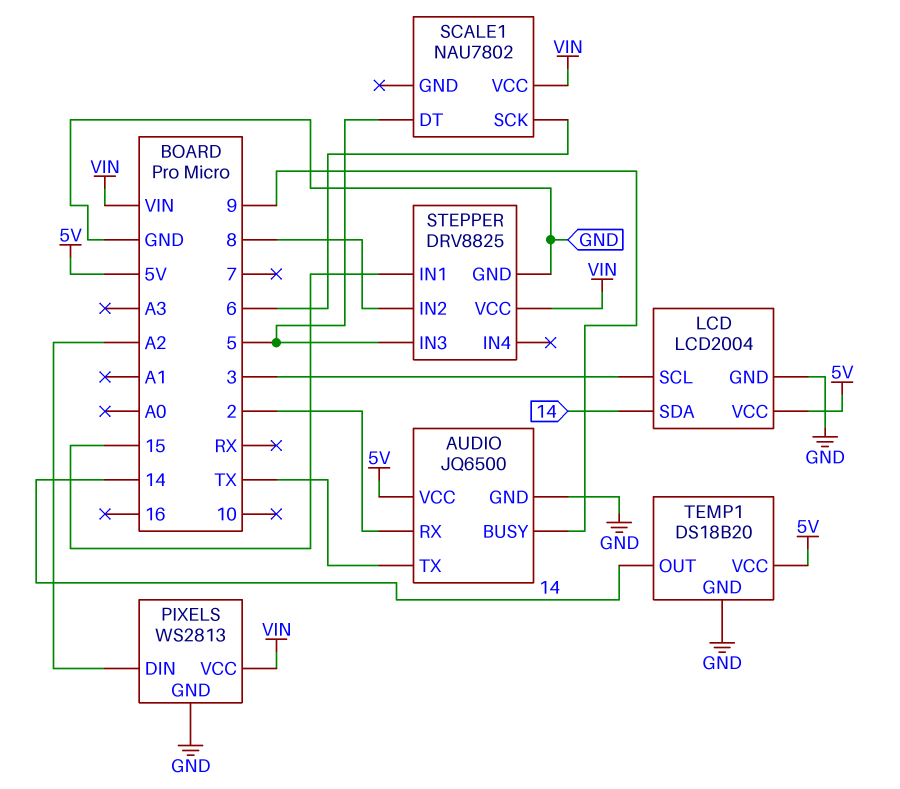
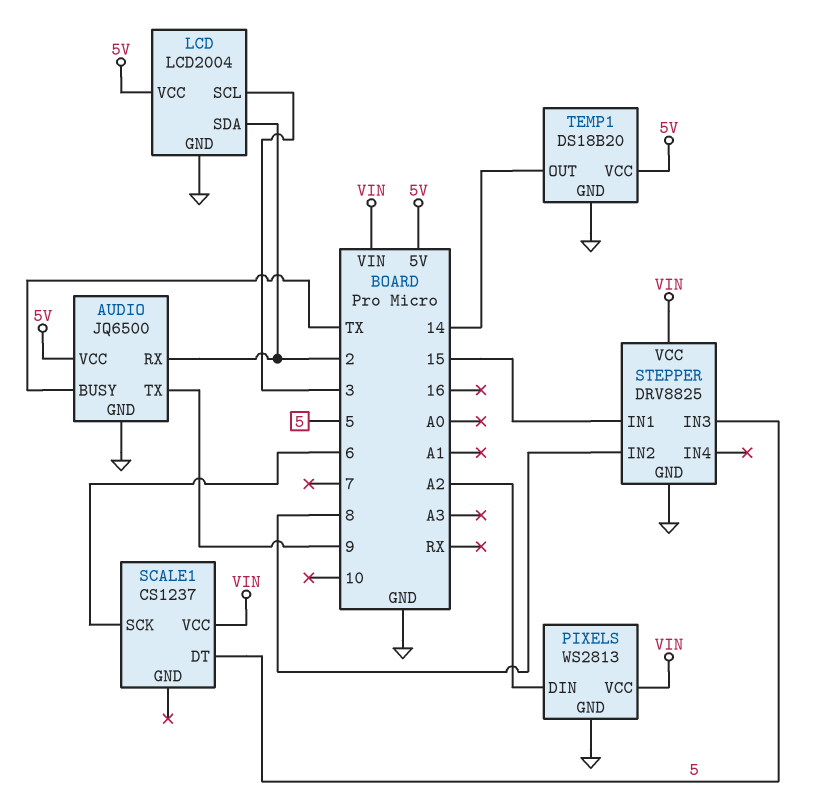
AUDIO pin BUSY: 9 -> TX
AUDIO pin TX: TX -> 9
LCD pin SDA: 14 -> 2
SCALE1: NAU7802 -> CS1237

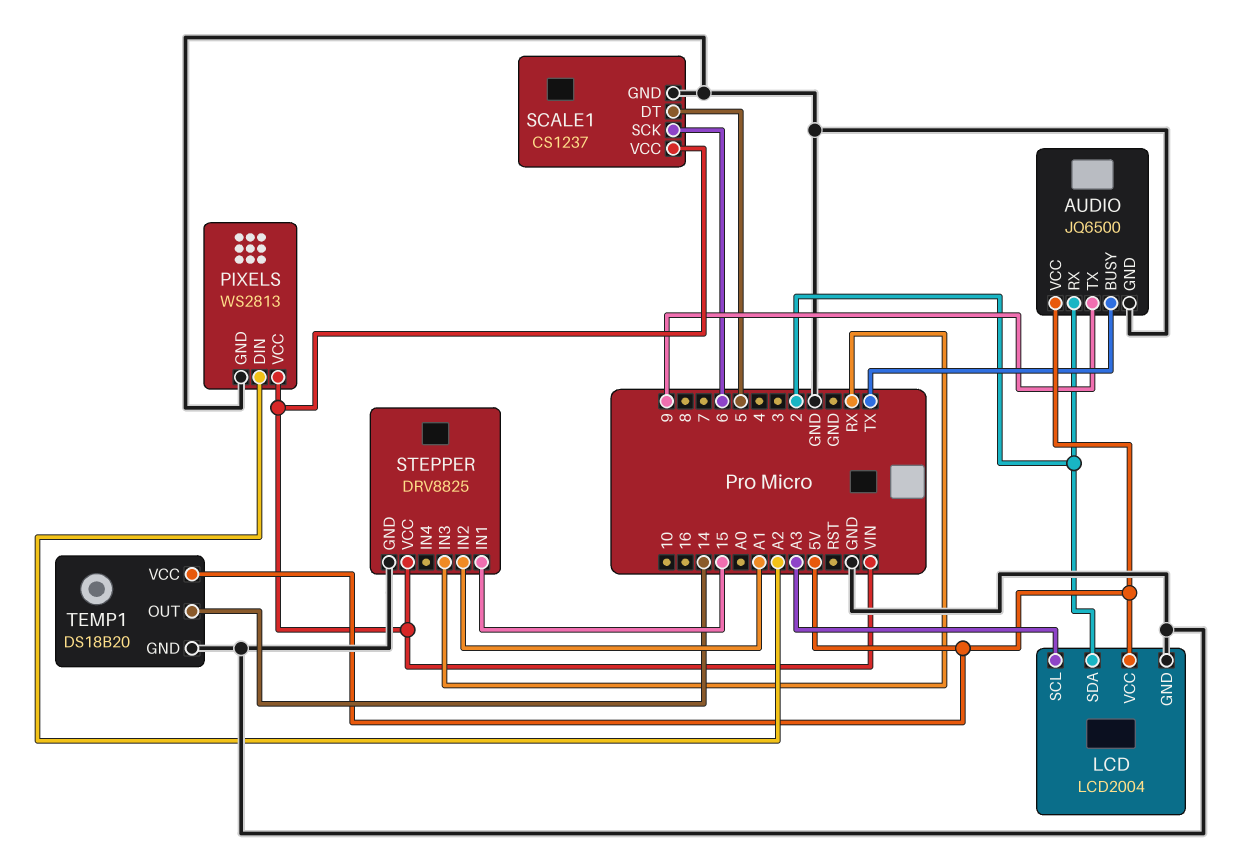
LCD pin SCL: 3 -> A3
SCALE1 pin GND: none -> GND
STEPPER pin IN2: 8 -> A1
STEPPER pin IN3: 5 -> RX

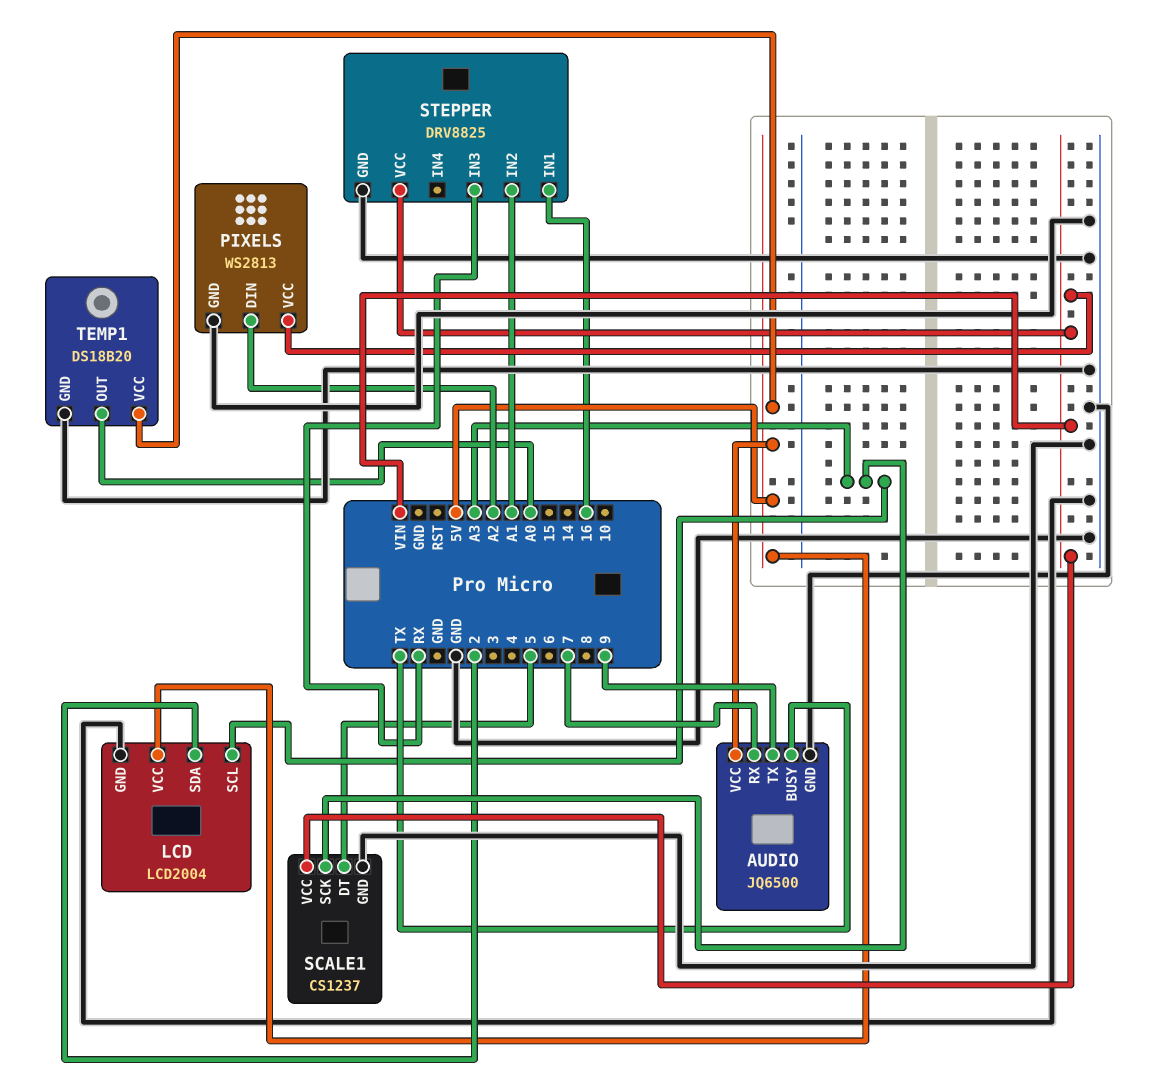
AUDIO pin RX: 2 -> 7
SCALE1 pin SCK: 6 -> A3
STEPPER pin IN1: 15 -> 16
TEMP1 pin OUT: 14 -> A0

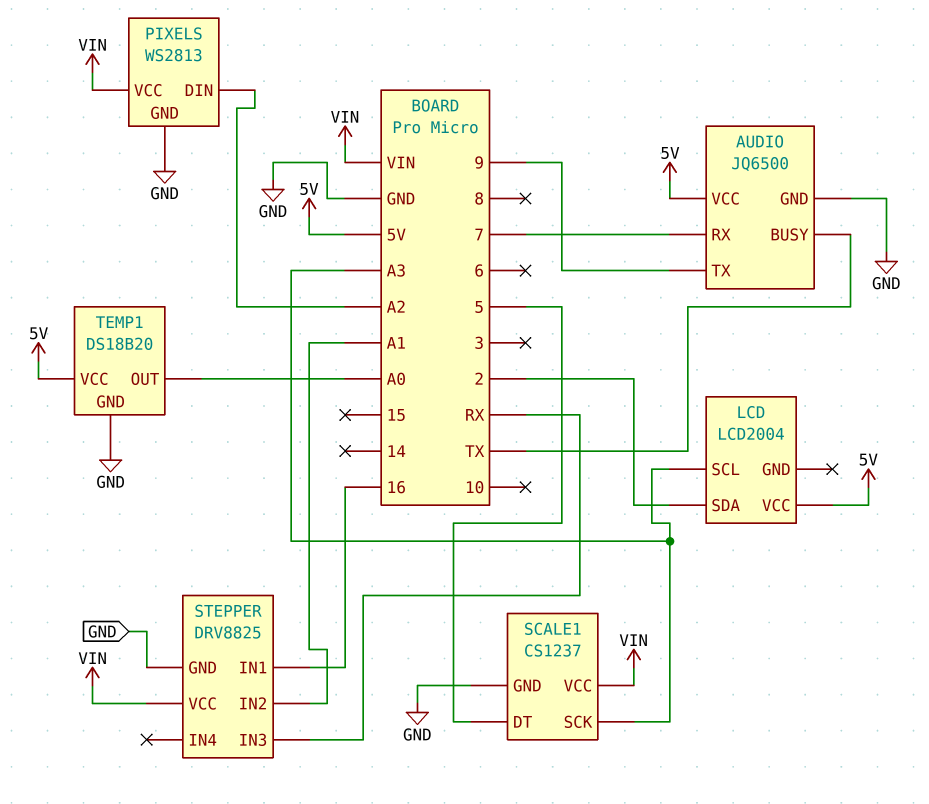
LCD pin GND: GND -> none

